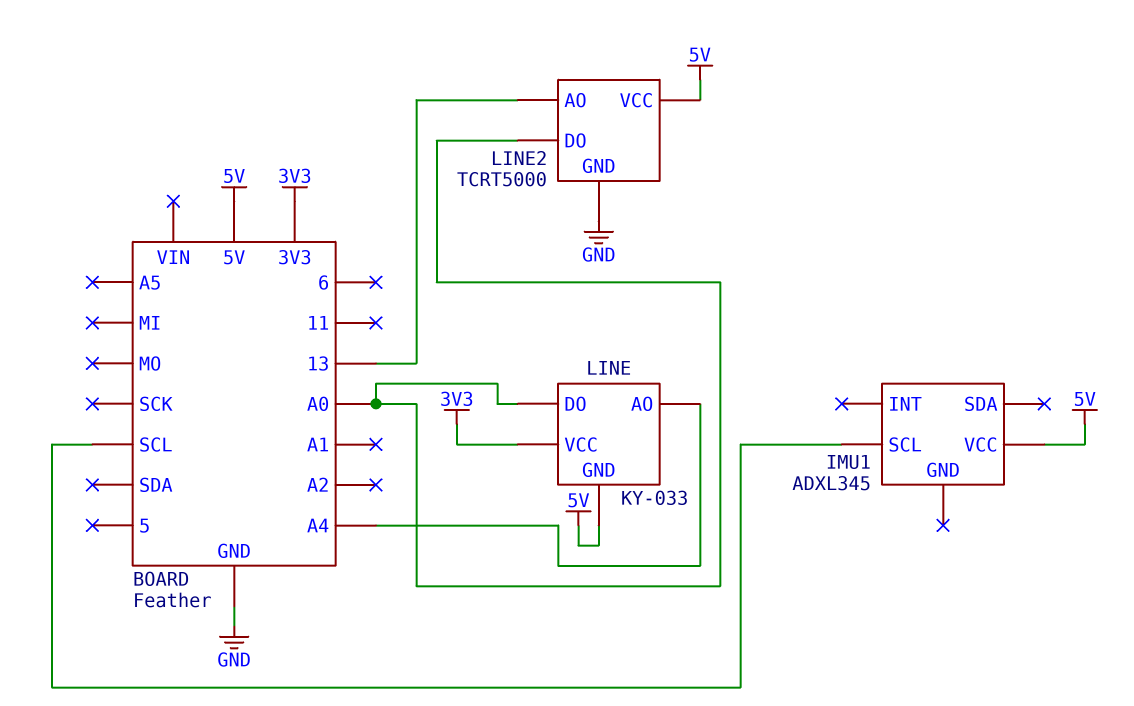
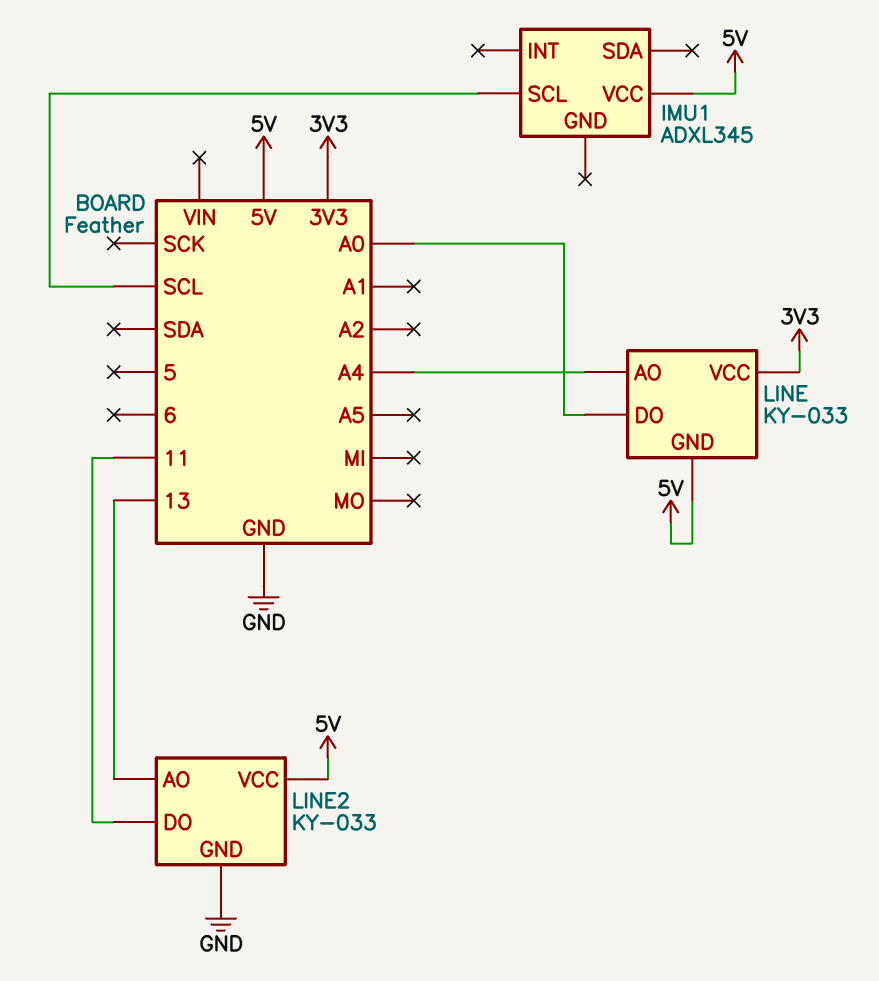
LINE2: TCRT5000 -> KY-033
LINE2 pin DO: A0 -> 11

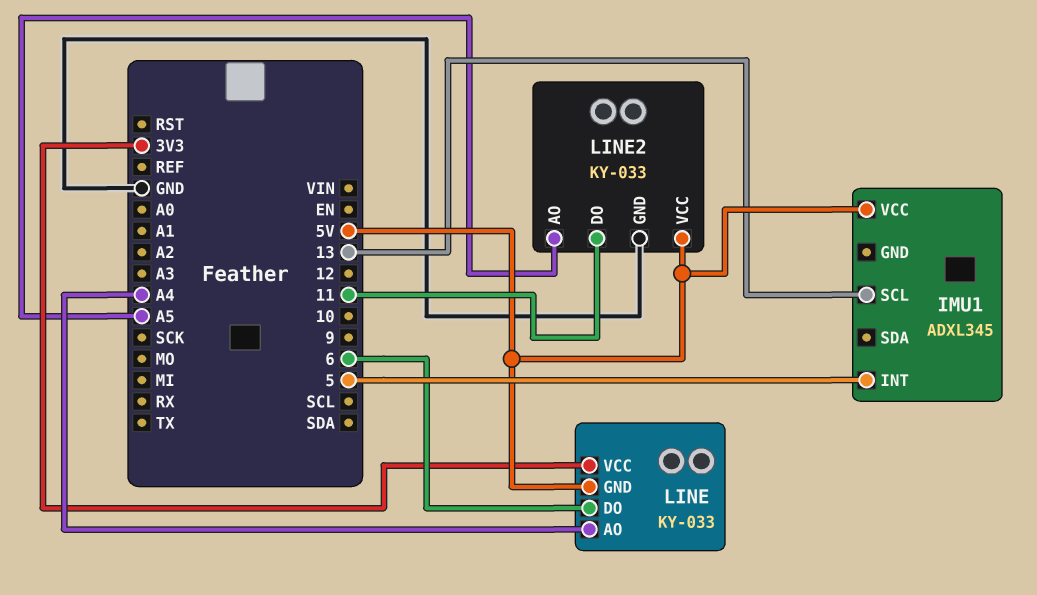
IMU1 pin INT: none -> 5
IMU1 pin SCL: SCL -> 13
LINE pin DO: A0 -> 6
LINE2 pin AO: 13 -> A5

